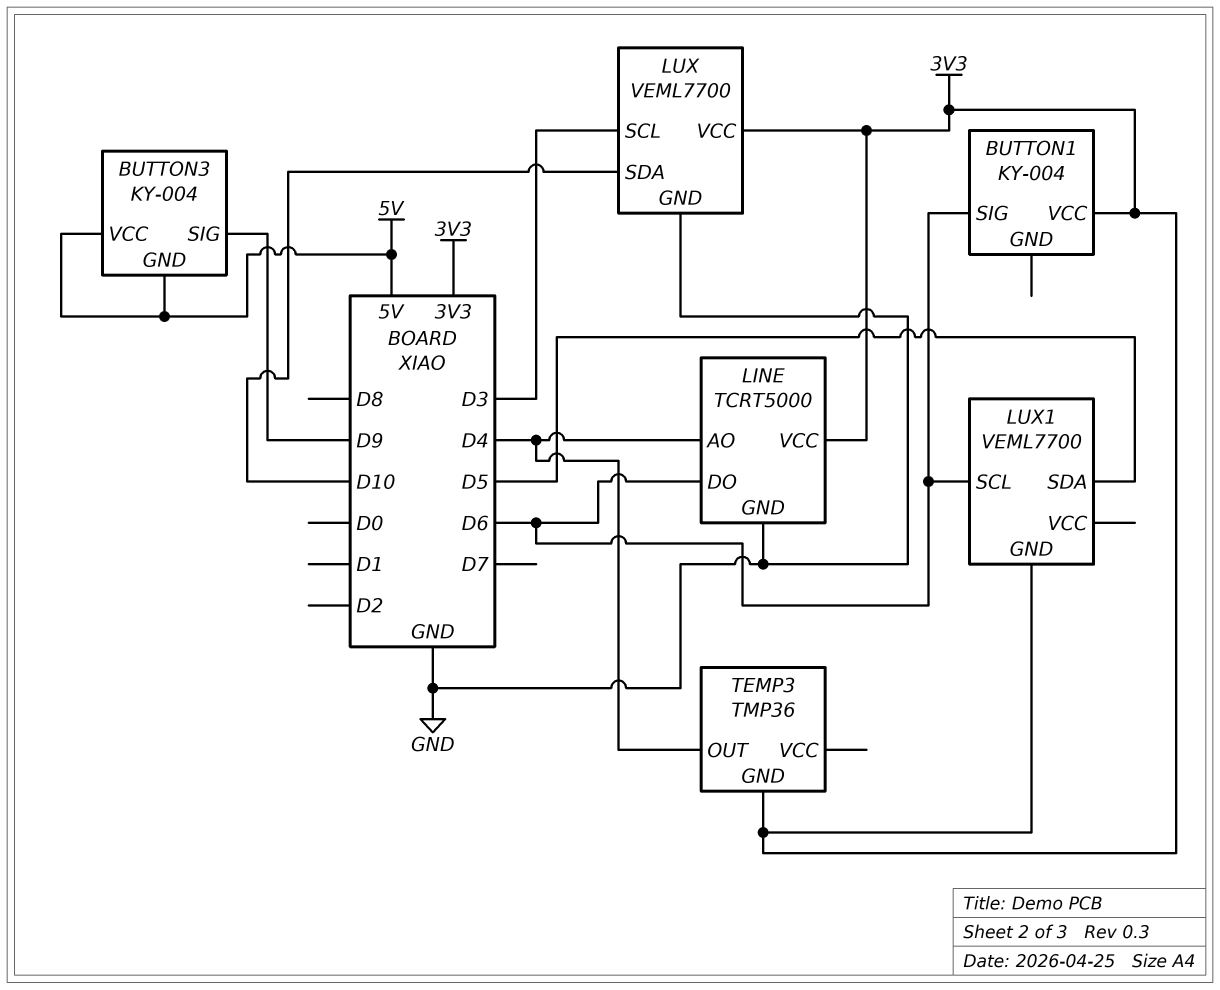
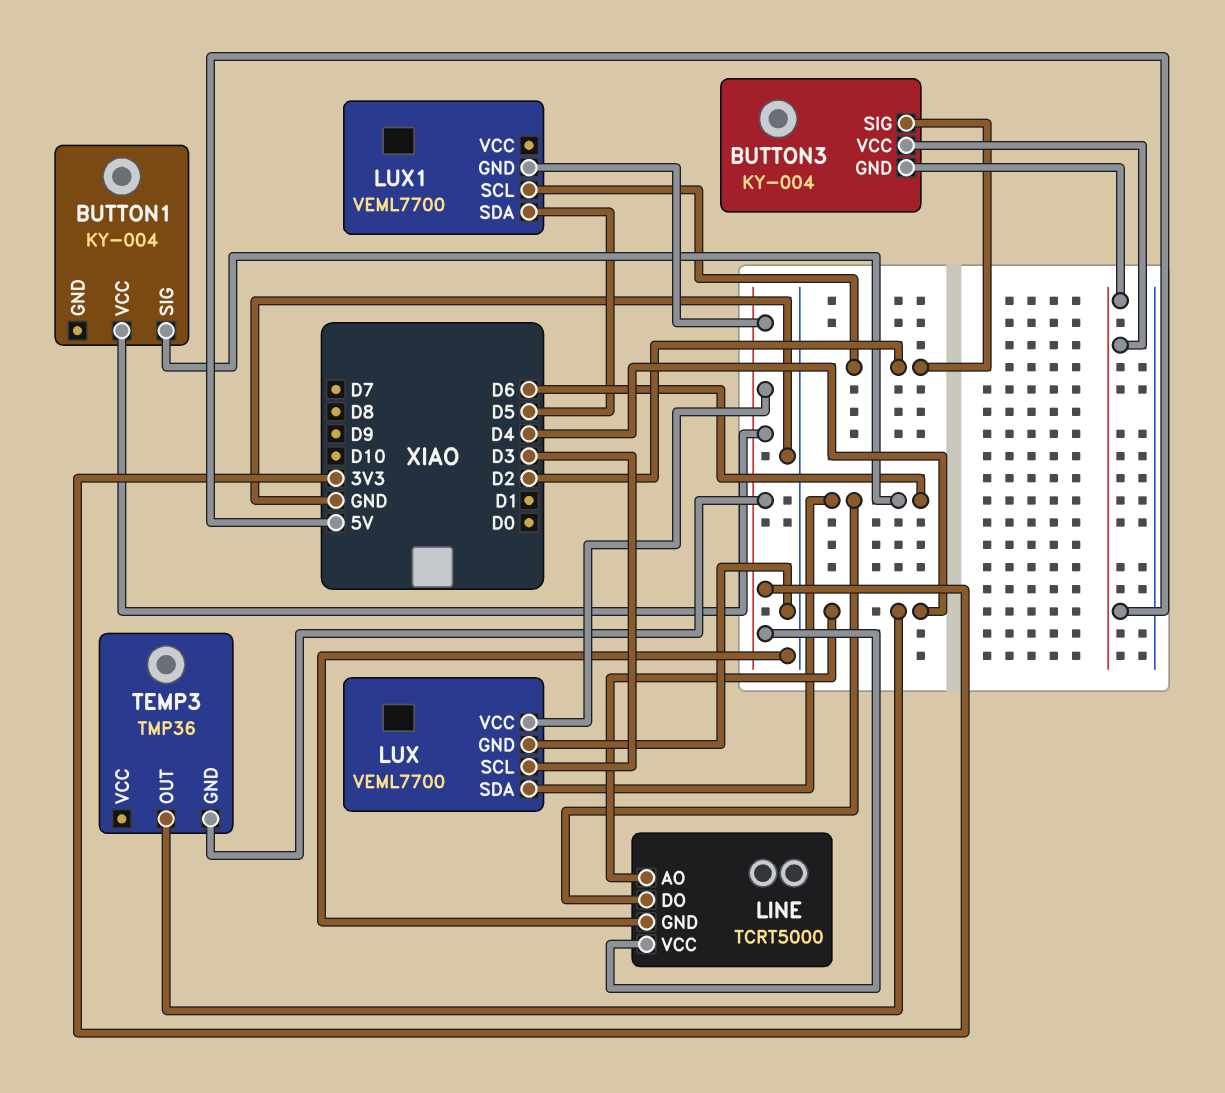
BUTTON3 pin SIG: D9 -> D2
LUX pin SDA: D10 -> D6
LUX1 pin SCL: D6 -> D2

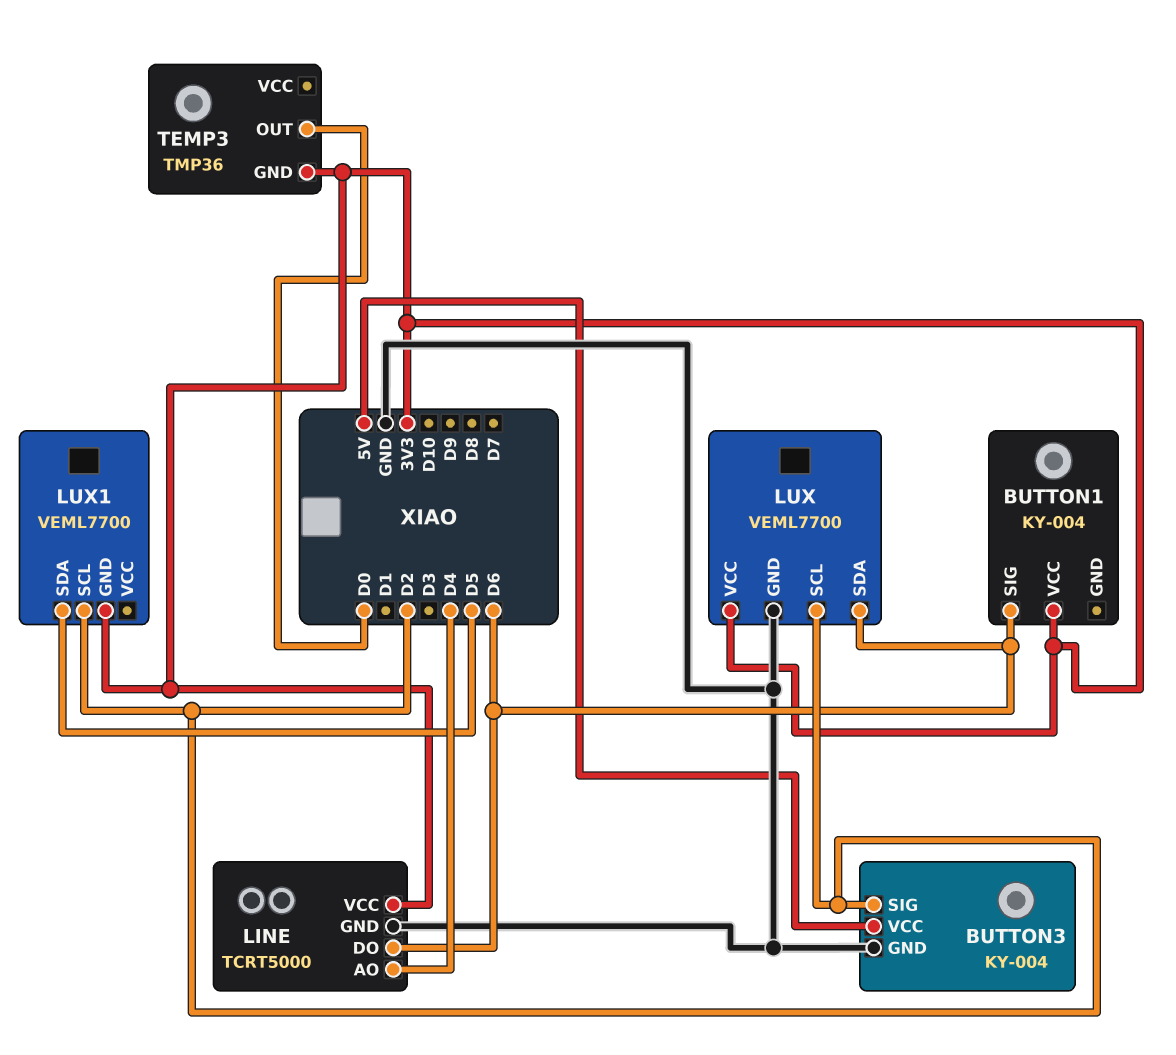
BUTTON3 pin GND: 5V -> GND
LUX pin SCL: D3 -> D2
TEMP3 pin OUT: D4 -> D0

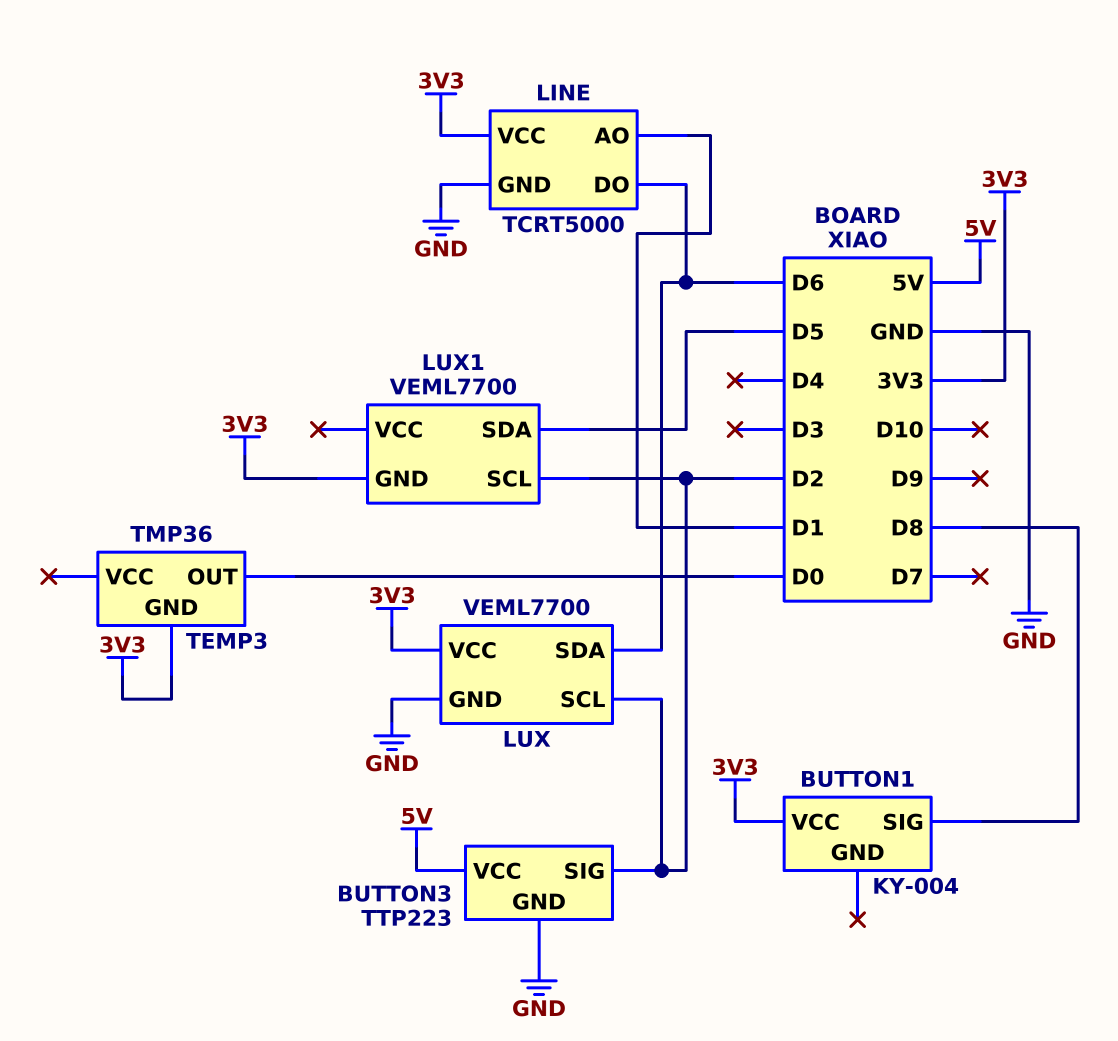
BUTTON1 pin SIG: D6 -> D8
BUTTON3: KY-004 -> TTP223
LINE pin AO: D4 -> D1

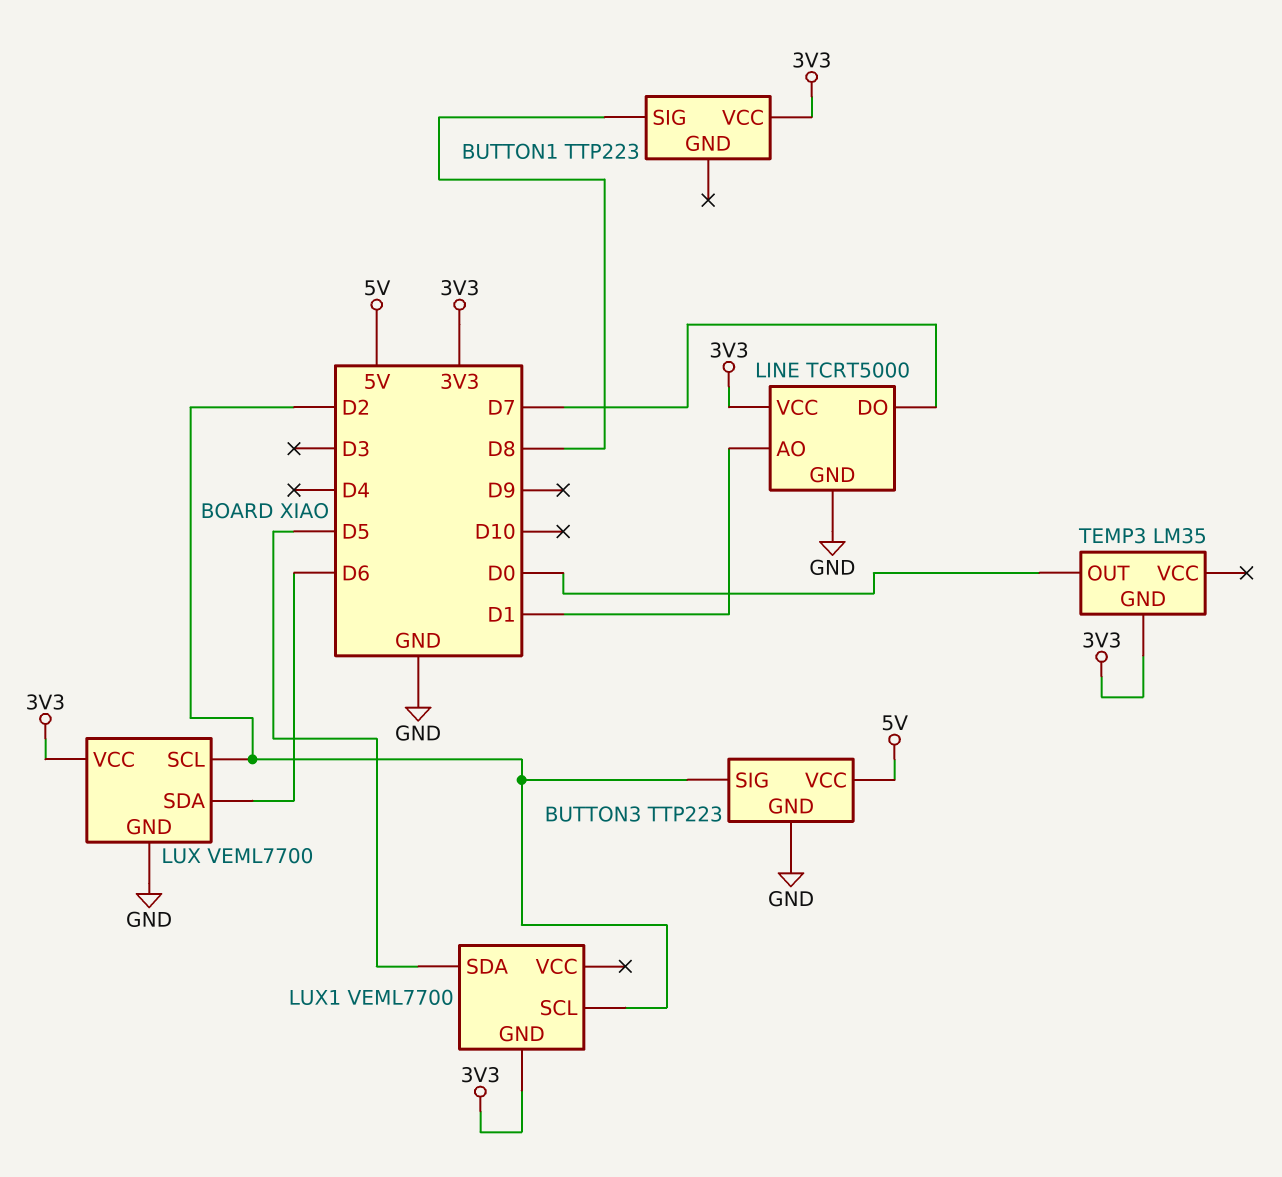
BUTTON1: KY-004 -> TTP223
LINE pin DO: D6 -> D7
TEMP3: TMP36 -> LM35

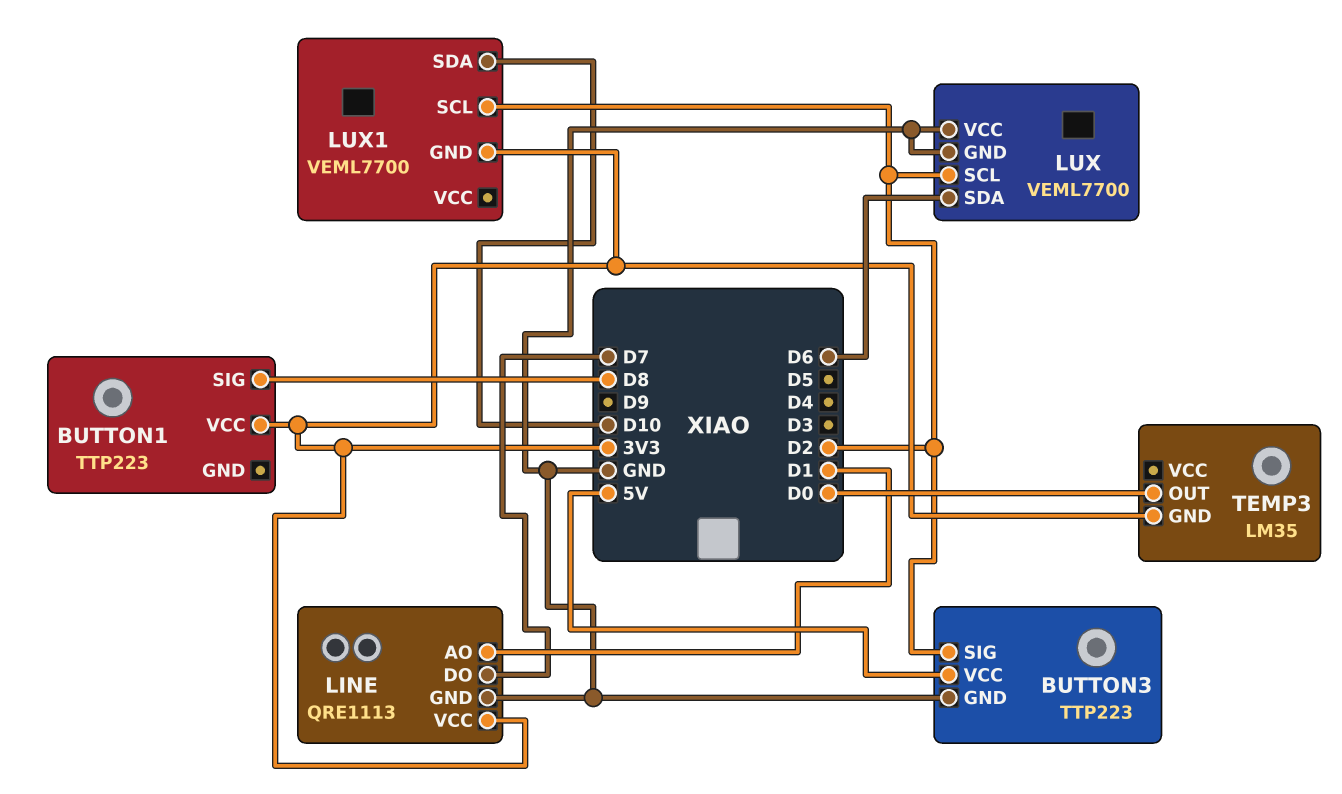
LINE: TCRT5000 -> QRE1113
LUX pin VCC: 3V3 -> GND
LUX1 pin SDA: D5 -> D10

